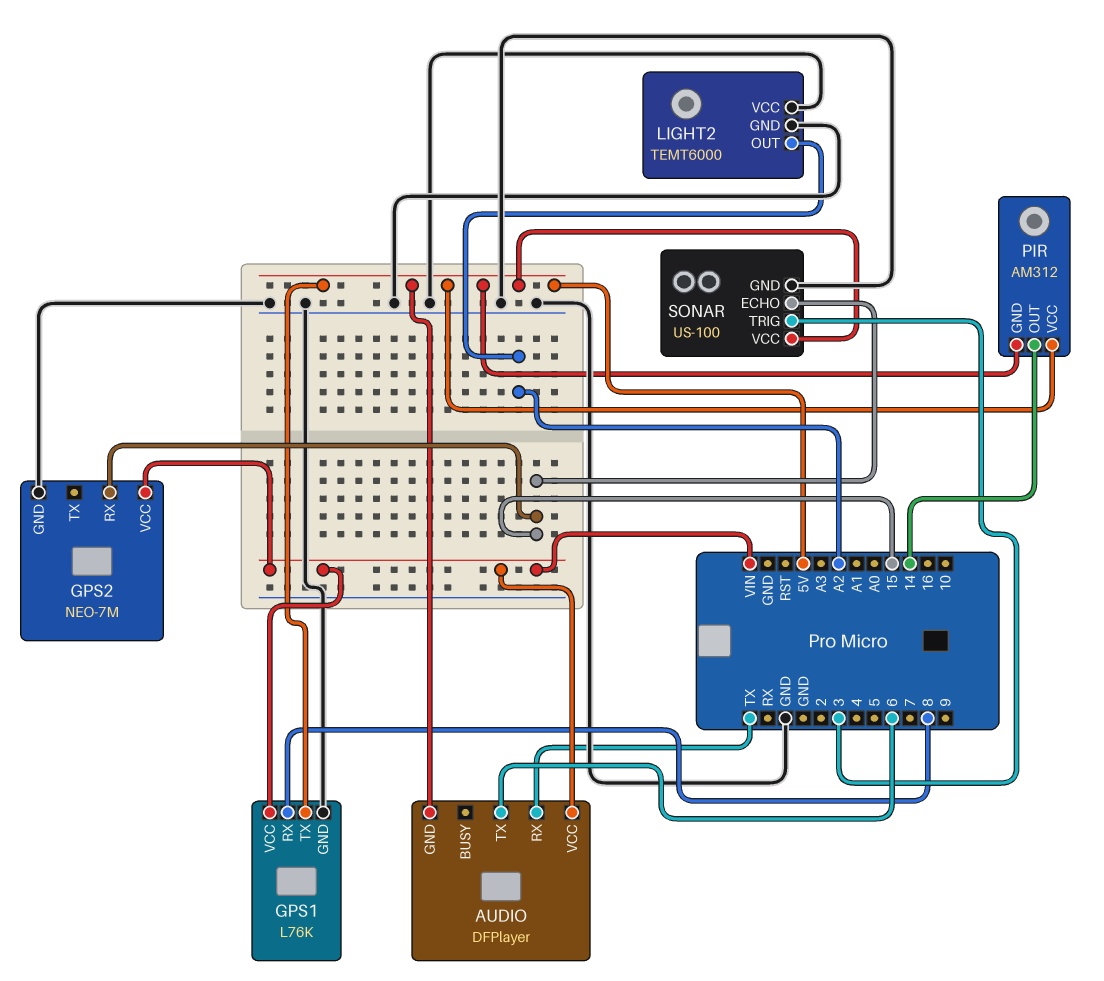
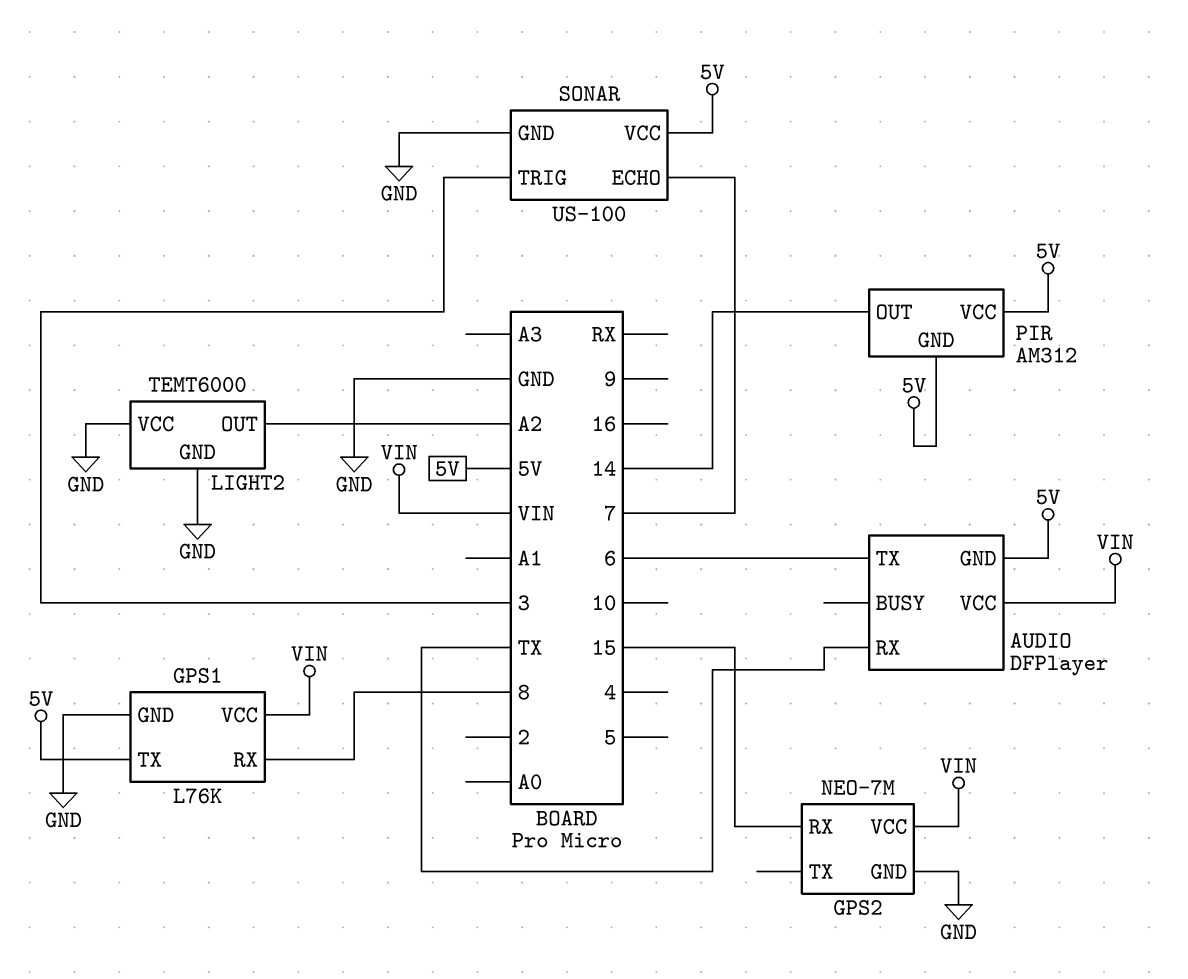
SONAR pin ECHO: 15 -> 7

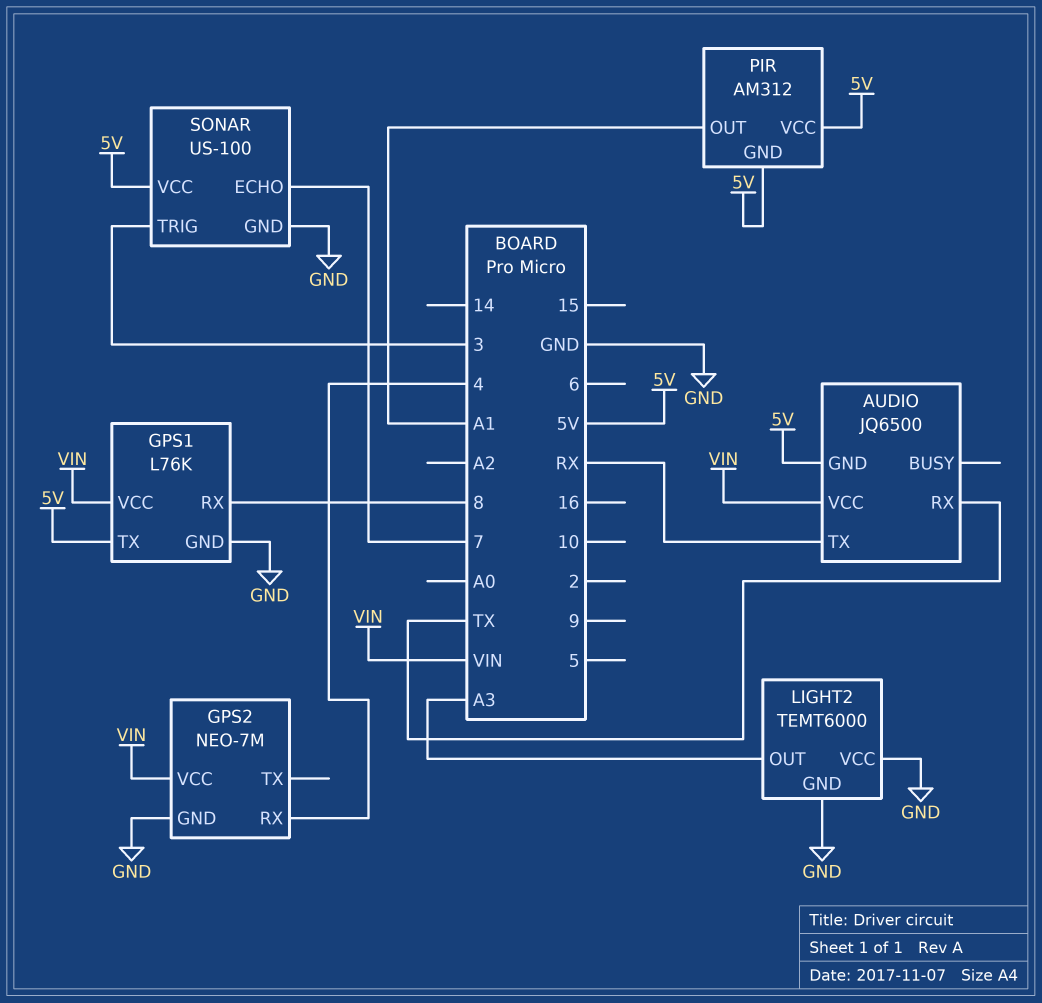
AUDIO: DFPlayer -> JQ6500
AUDIO pin TX: 6 -> RX
GPS2 pin RX: 15 -> 4
LIGHT2 pin OUT: A2 -> A3
PIR pin OUT: 14 -> A1

